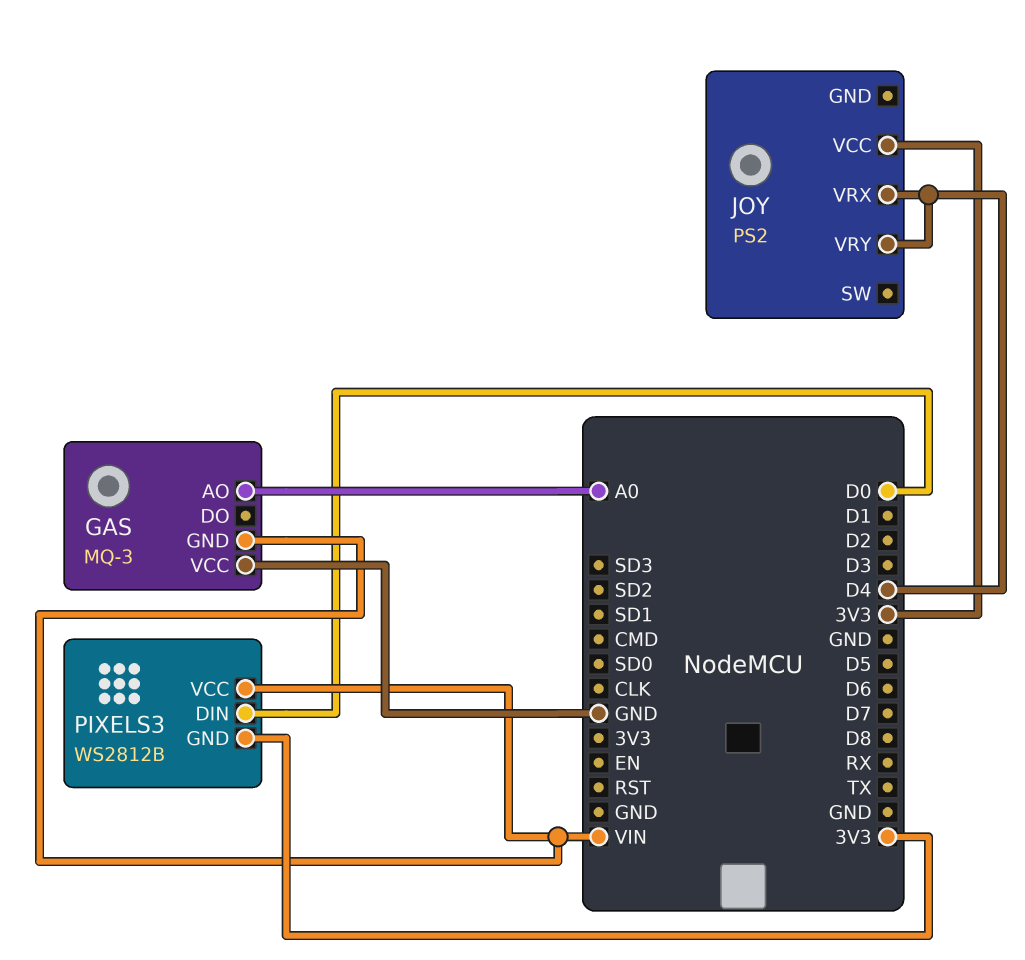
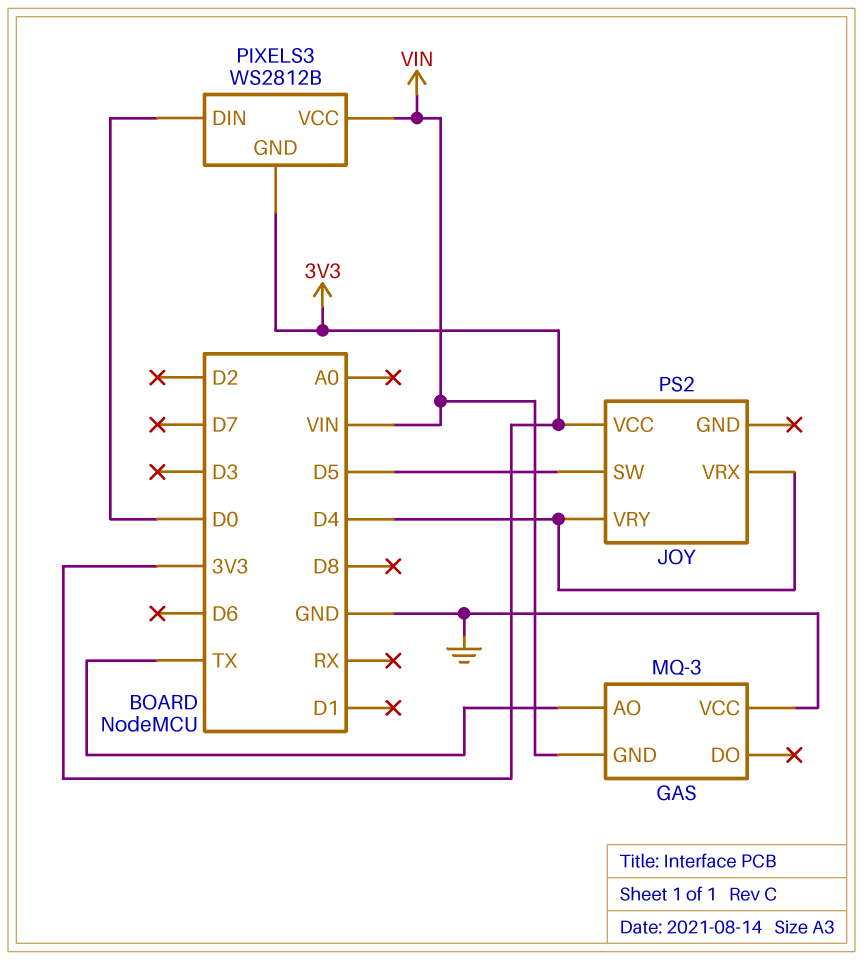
GAS pin AO: A0 -> TX
JOY pin SW: none -> D5

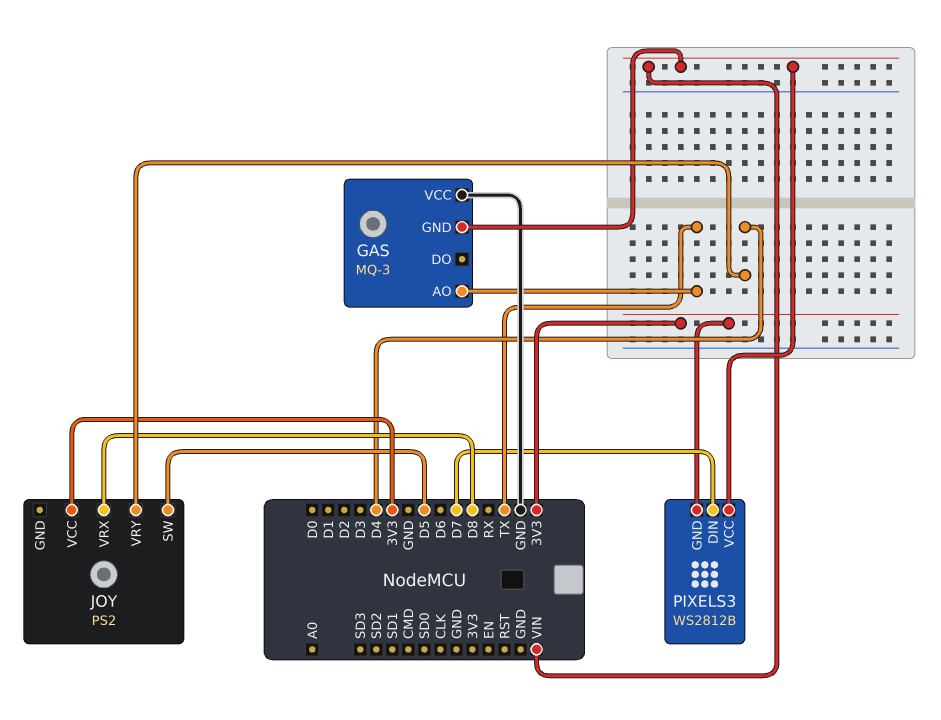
JOY pin VRX: D4 -> D8
PIXELS3 pin DIN: D0 -> D7

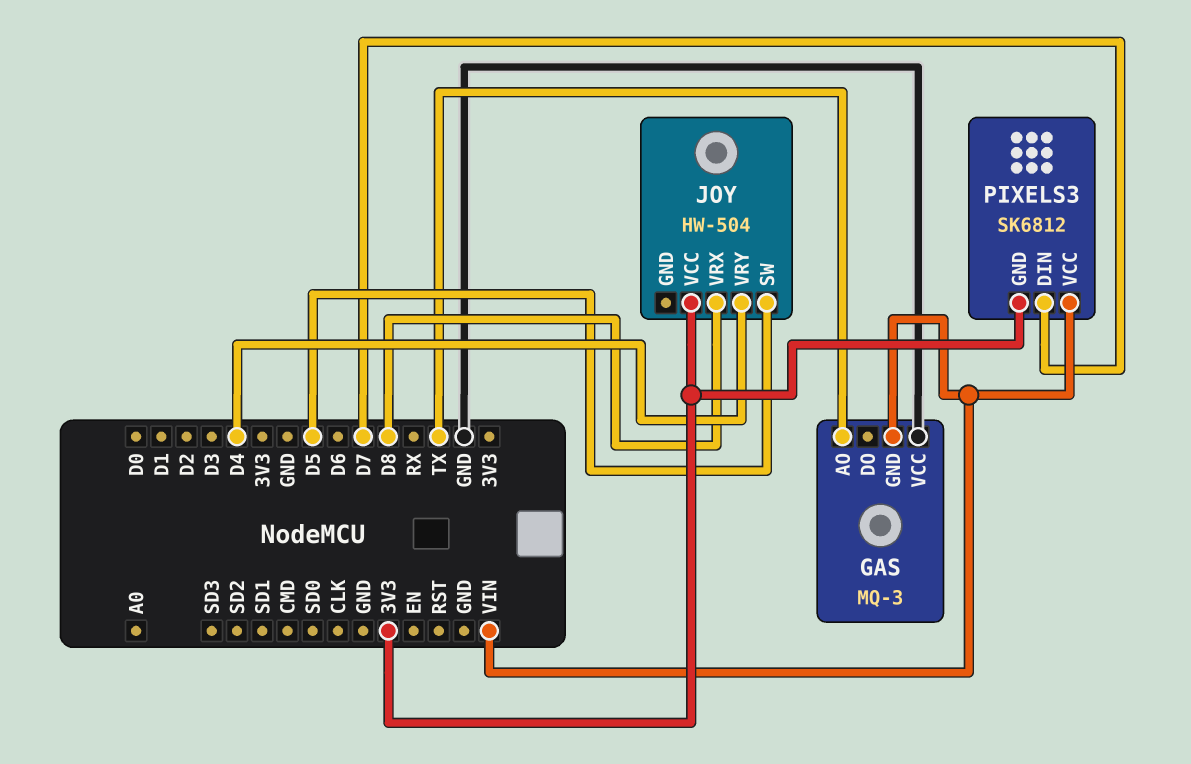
JOY: PS2 -> HW-504
PIXELS3: WS2812B -> SK6812

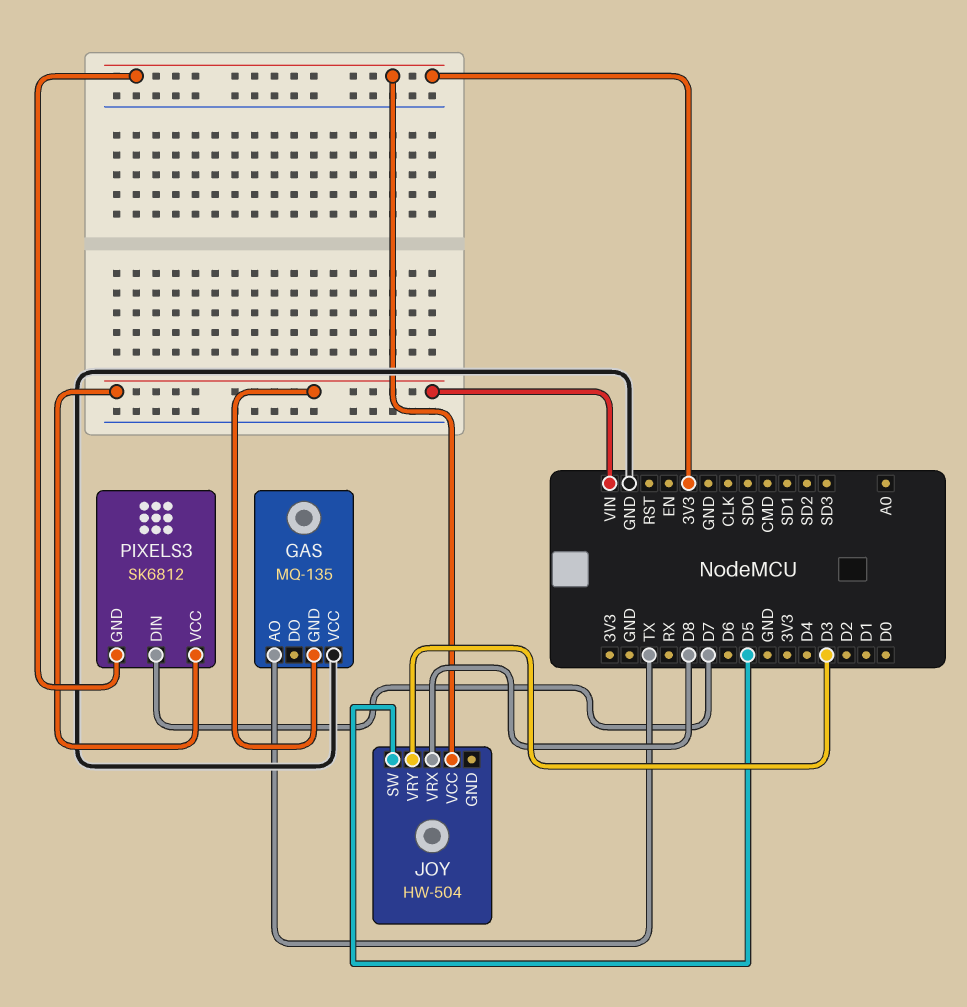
GAS: MQ-3 -> MQ-135
JOY pin VRY: D4 -> D3

